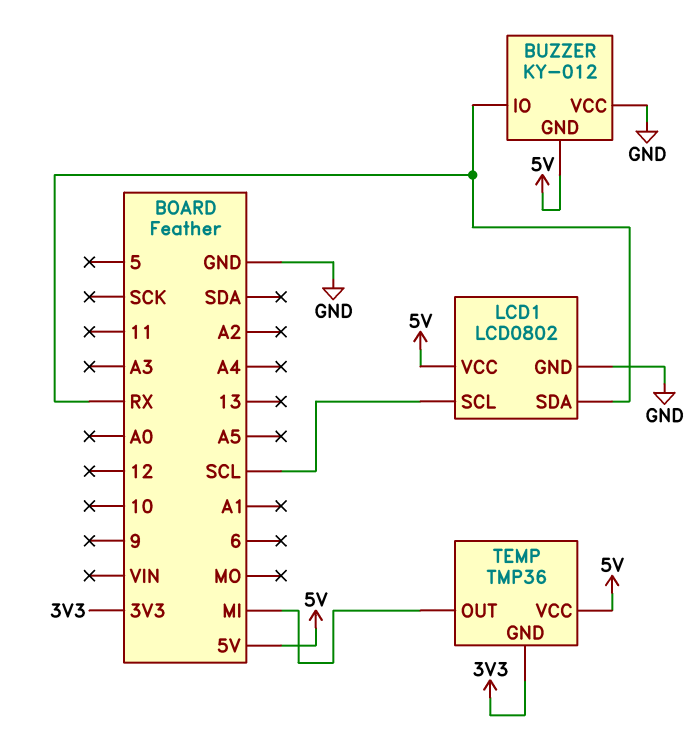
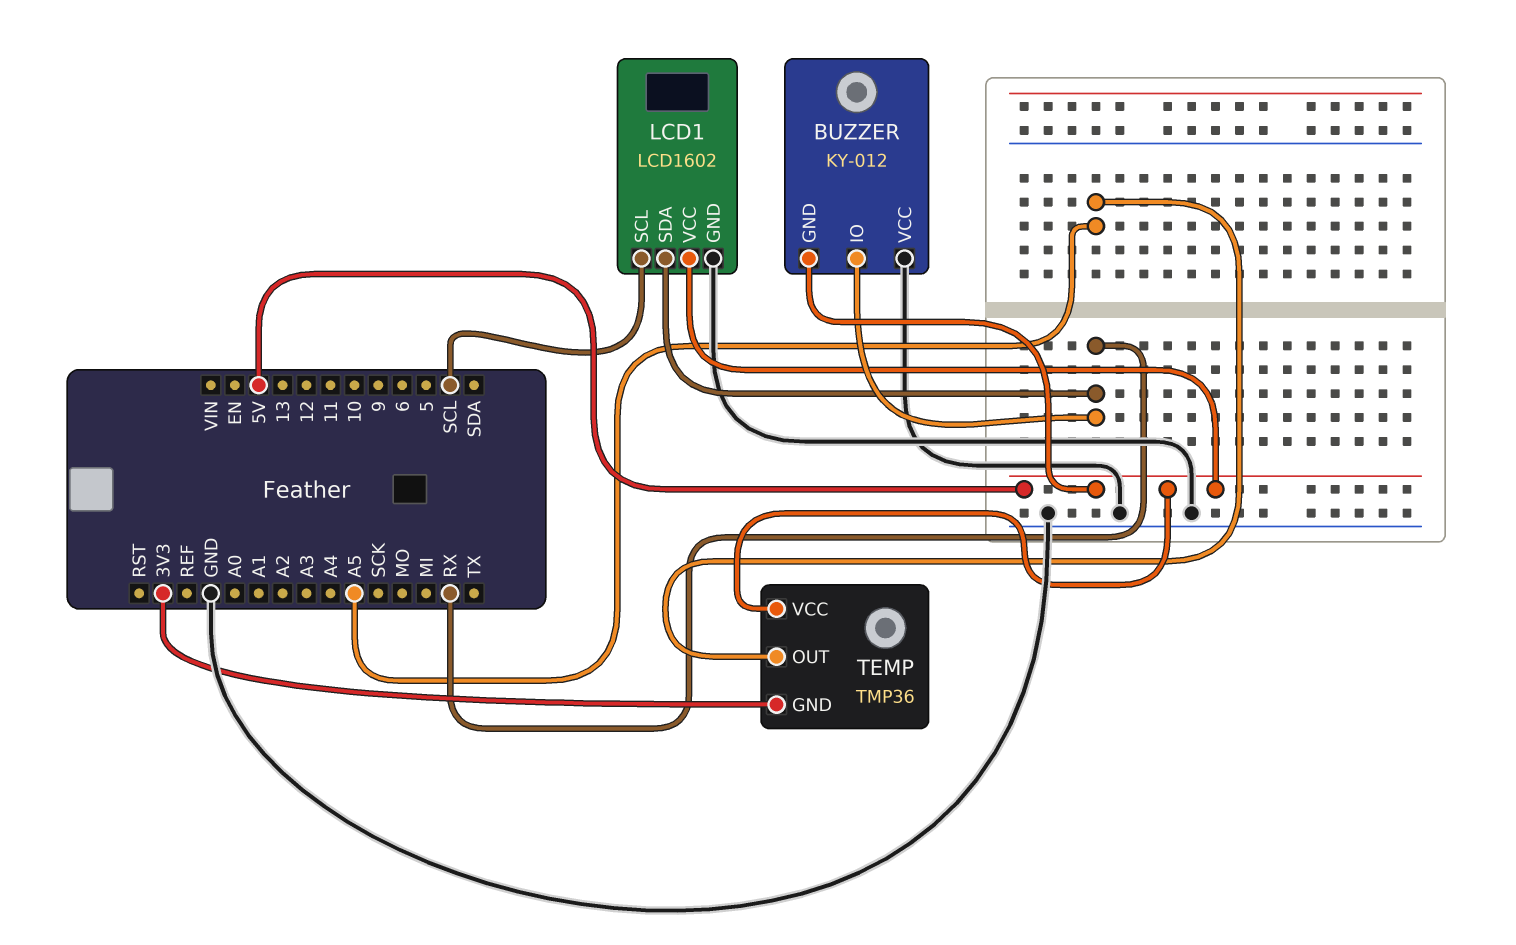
LCD1: LCD0802 -> LCD1602
TEMP pin OUT: MI -> A5

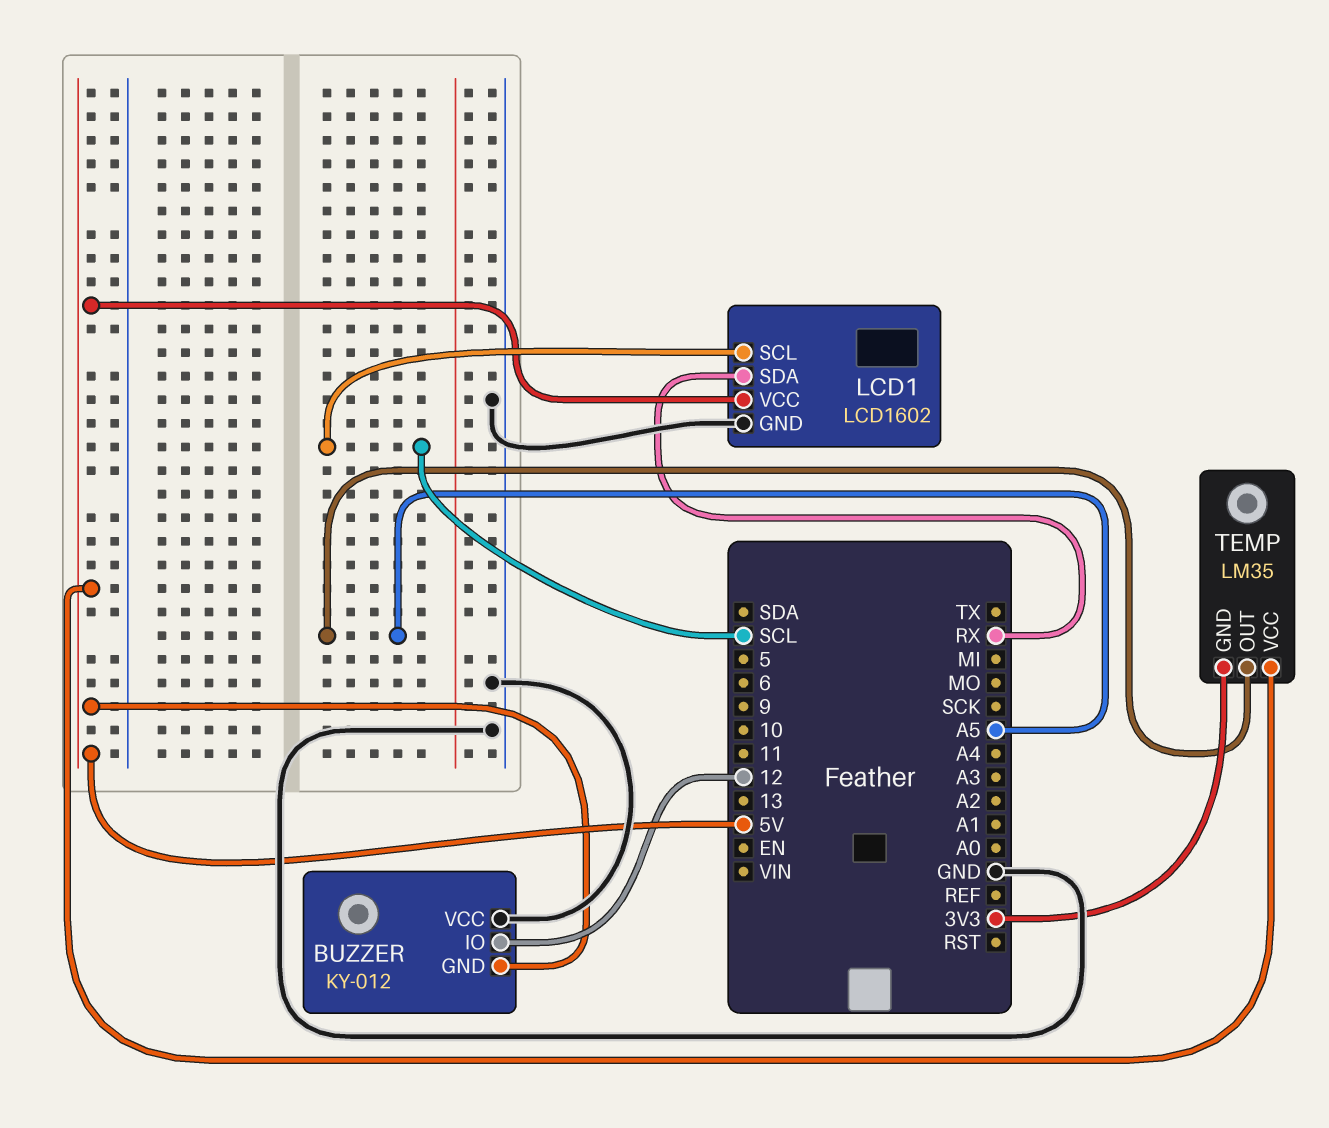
BUZZER pin IO: RX -> 12
TEMP: TMP36 -> LM35

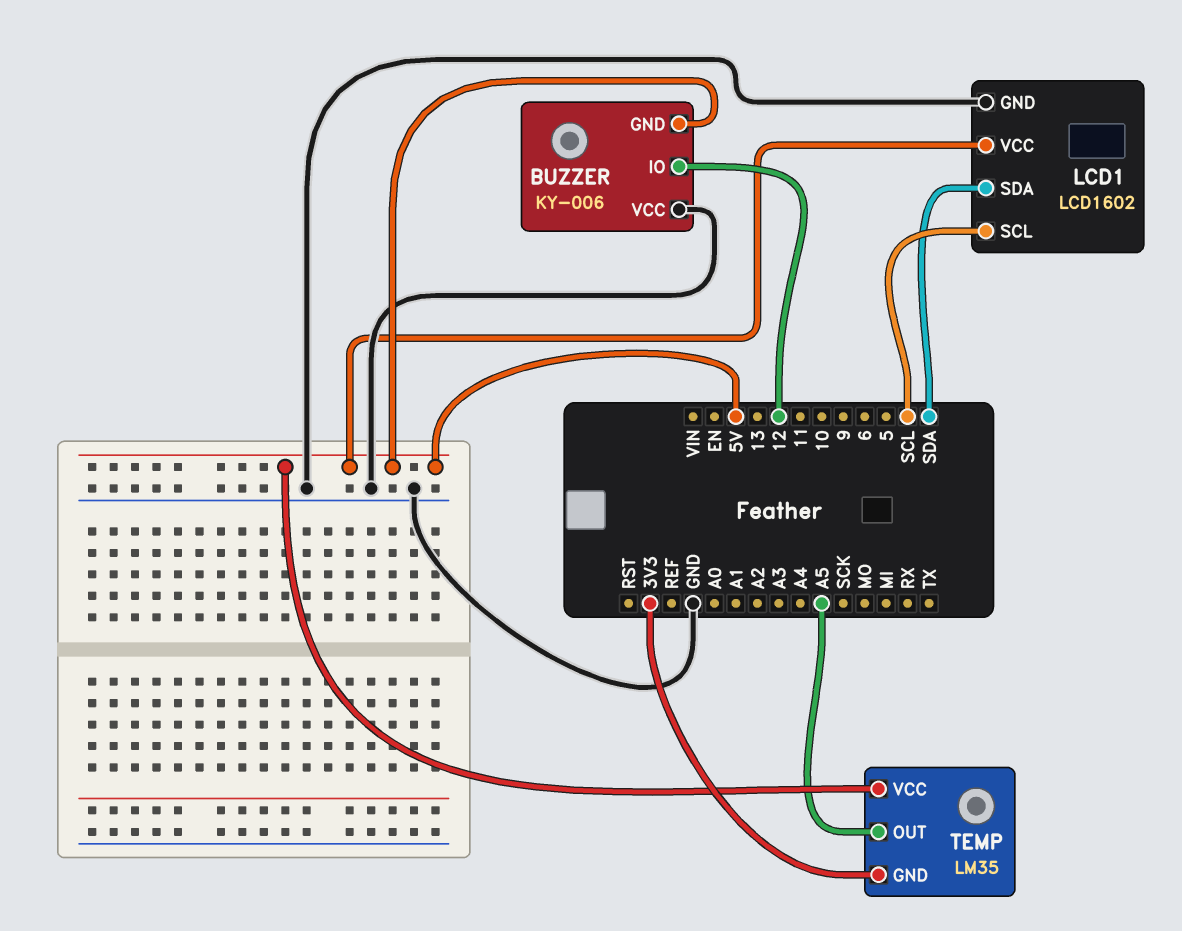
BUZZER: KY-012 -> KY-006
LCD1 pin SDA: RX -> SDA

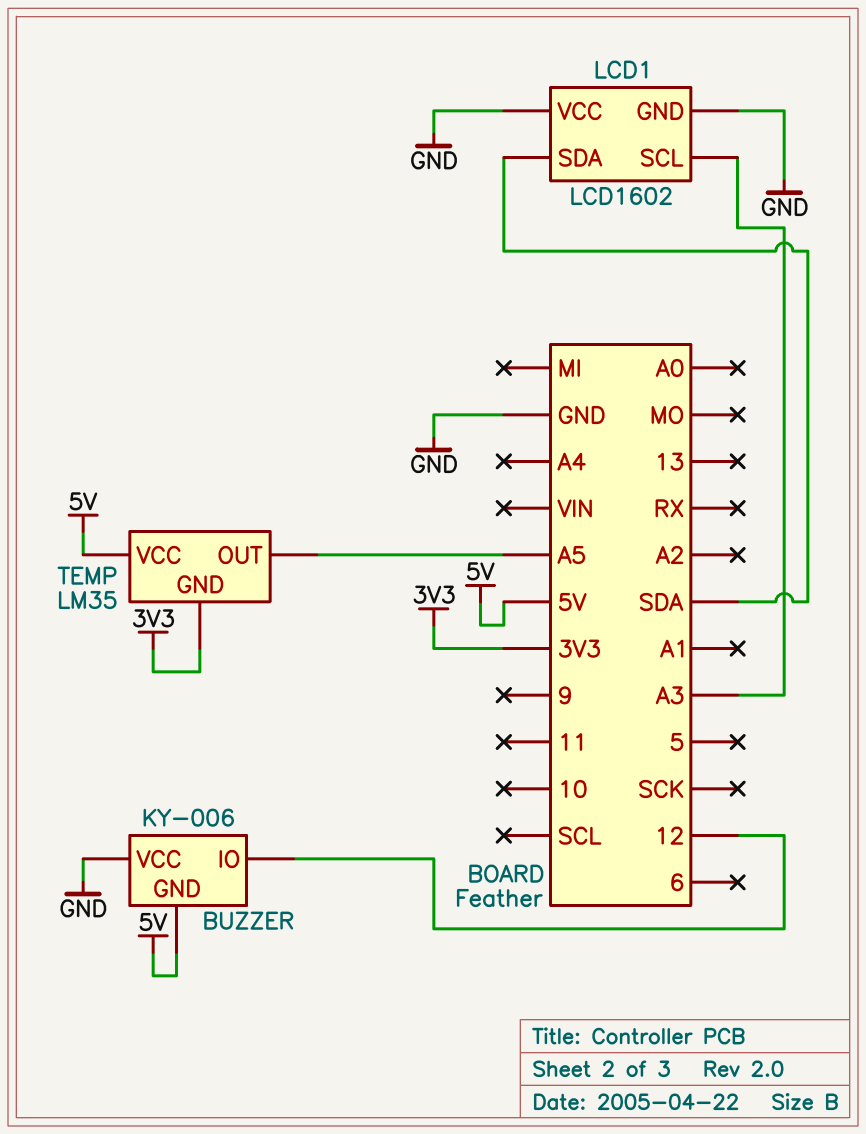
LCD1 pin SCL: SCL -> A3
LCD1 pin VCC: 5V -> GND

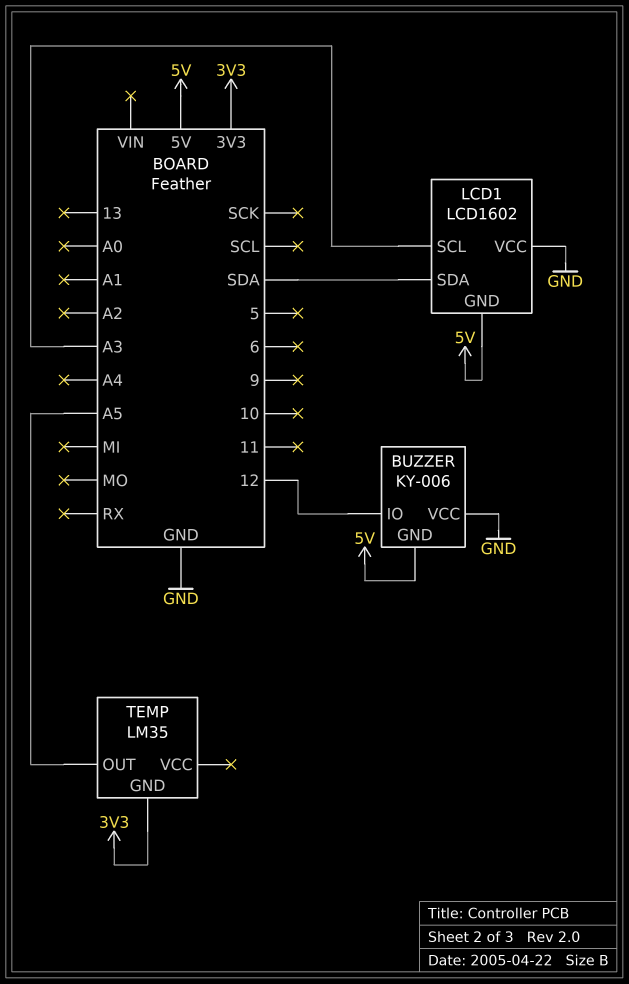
LCD1 pin GND: GND -> 5V
TEMP pin VCC: 5V -> none

